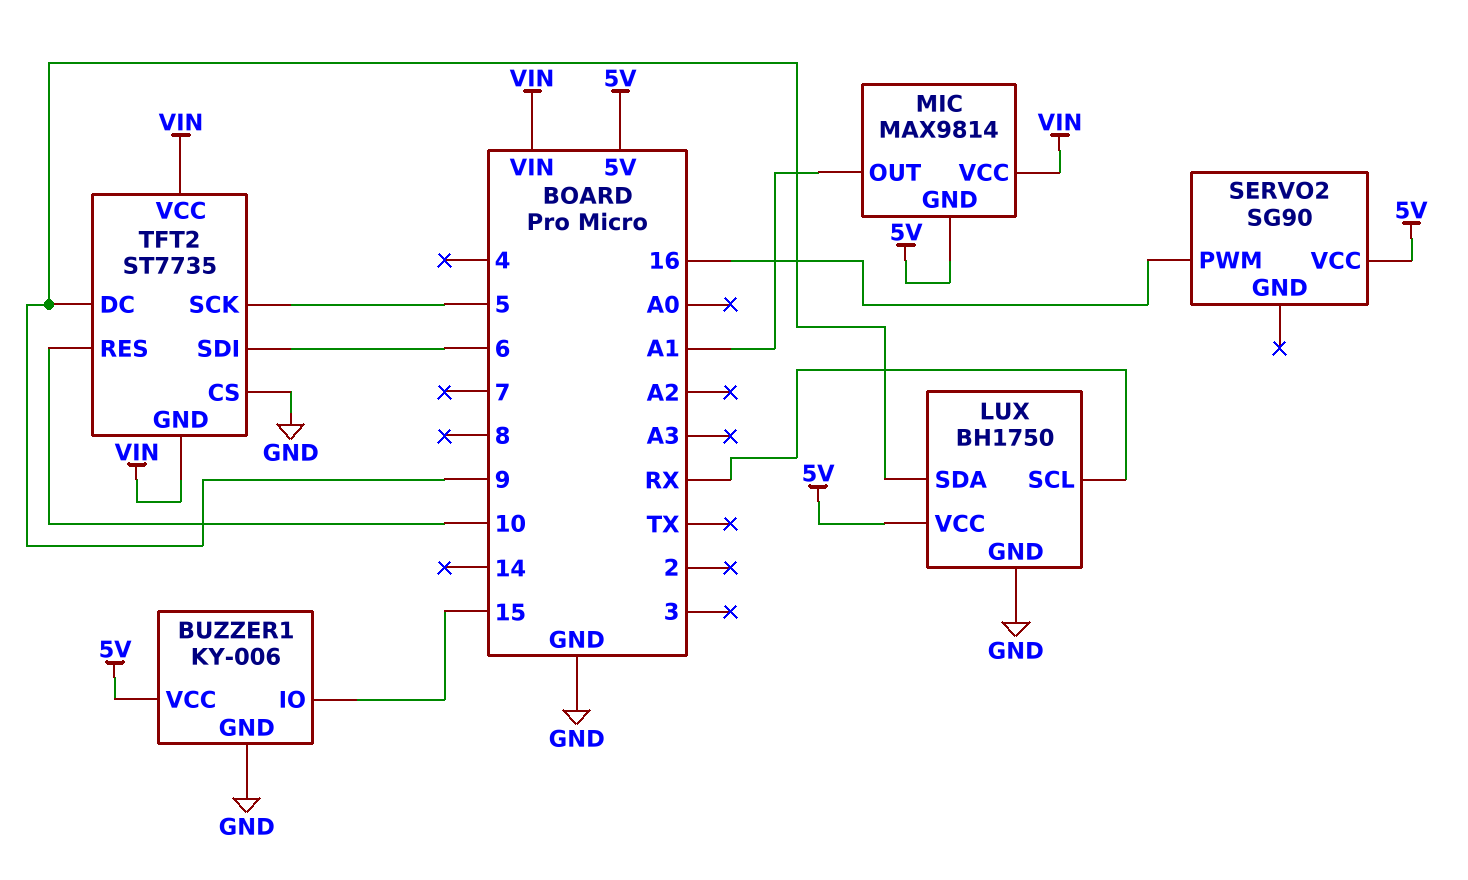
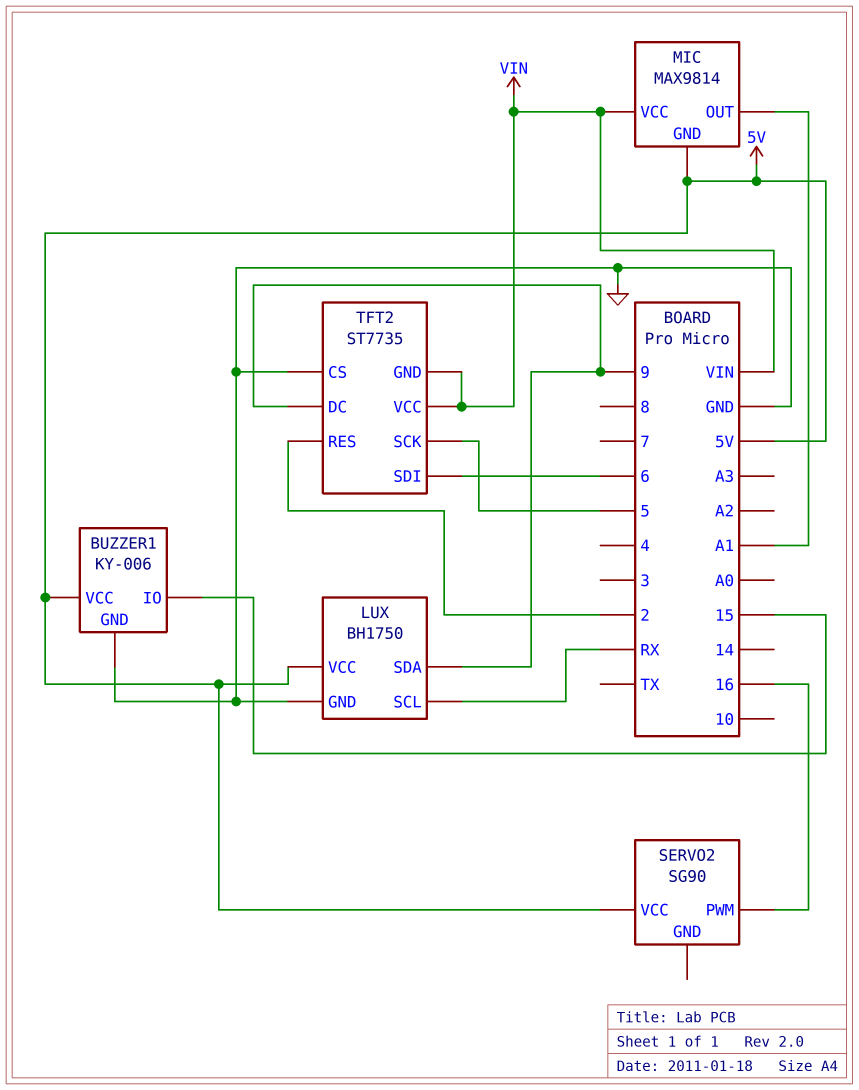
TFT2 pin RES: 10 -> 2

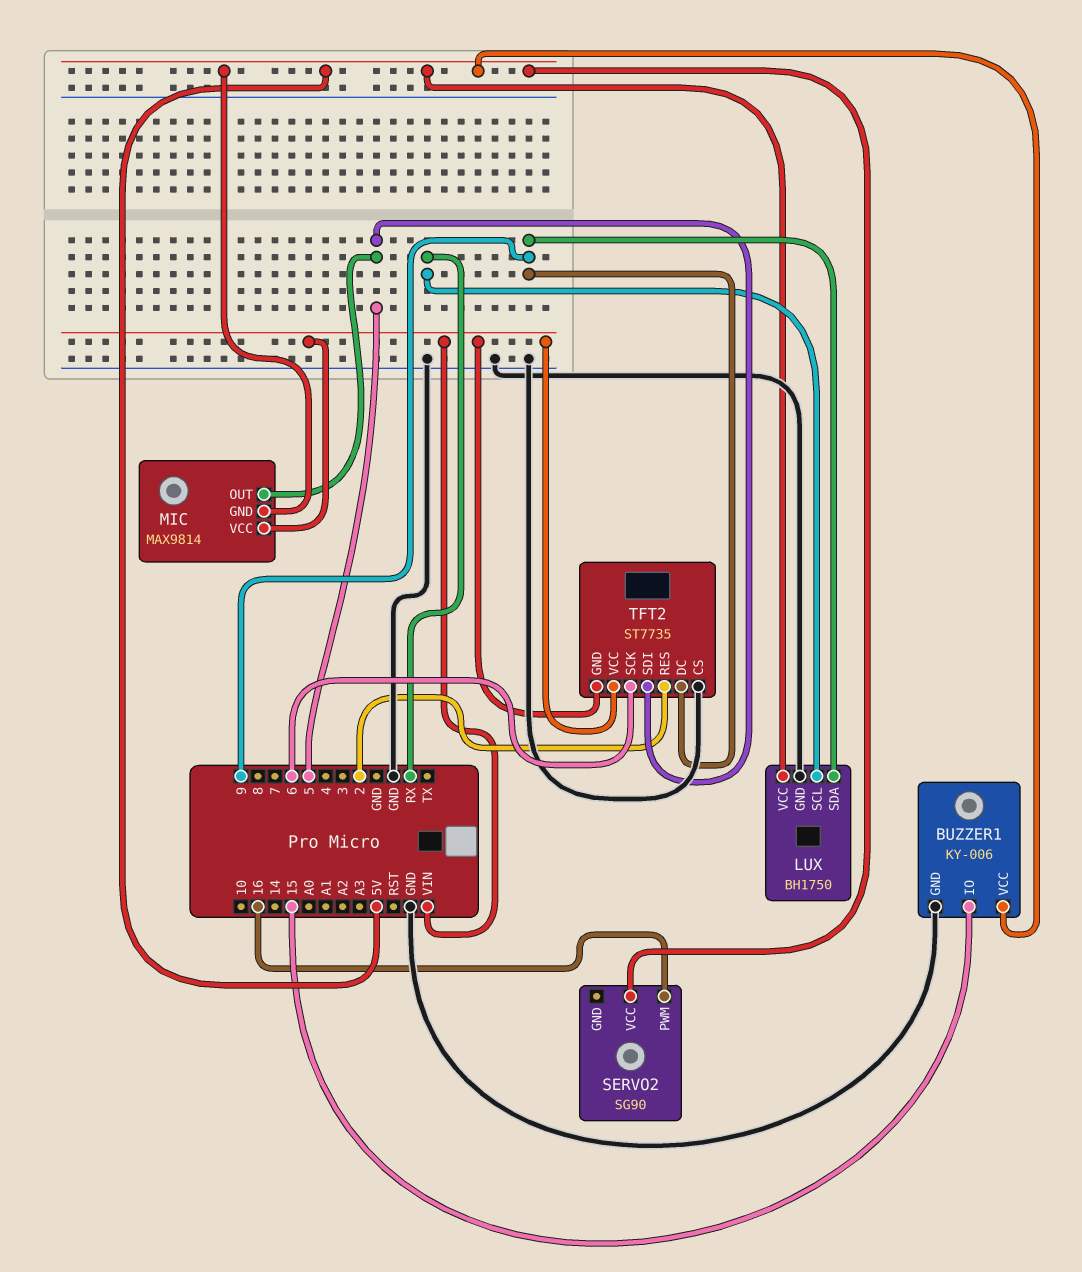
MIC pin OUT: A1 -> 5
TFT2 pin SCK: 5 -> 6
TFT2 pin SDI: 6 -> 5

